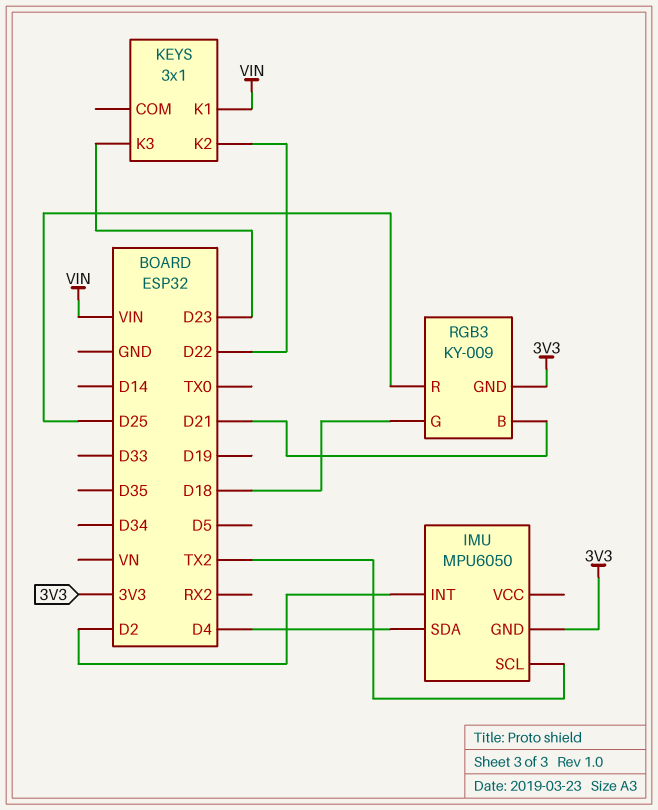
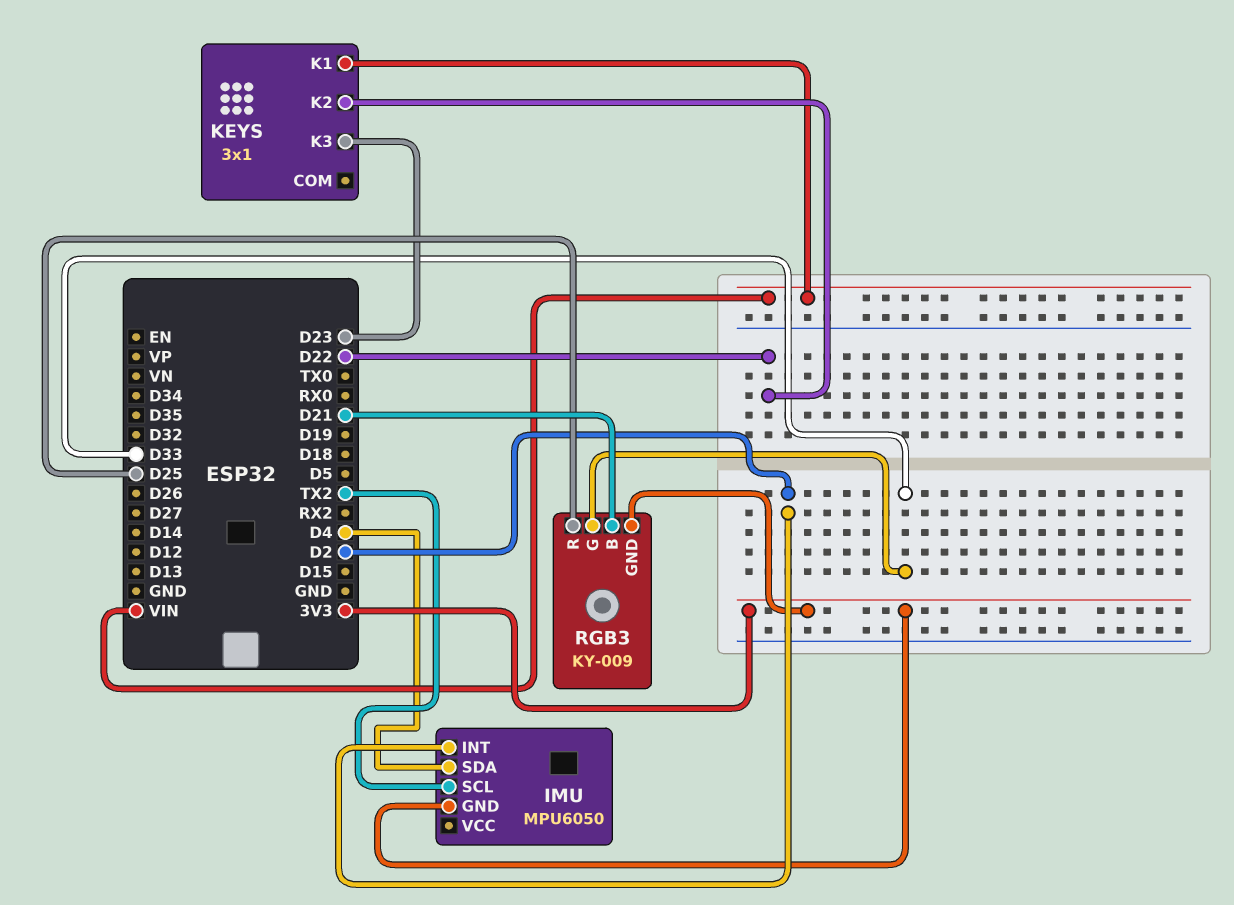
RGB3 pin G: D18 -> D33

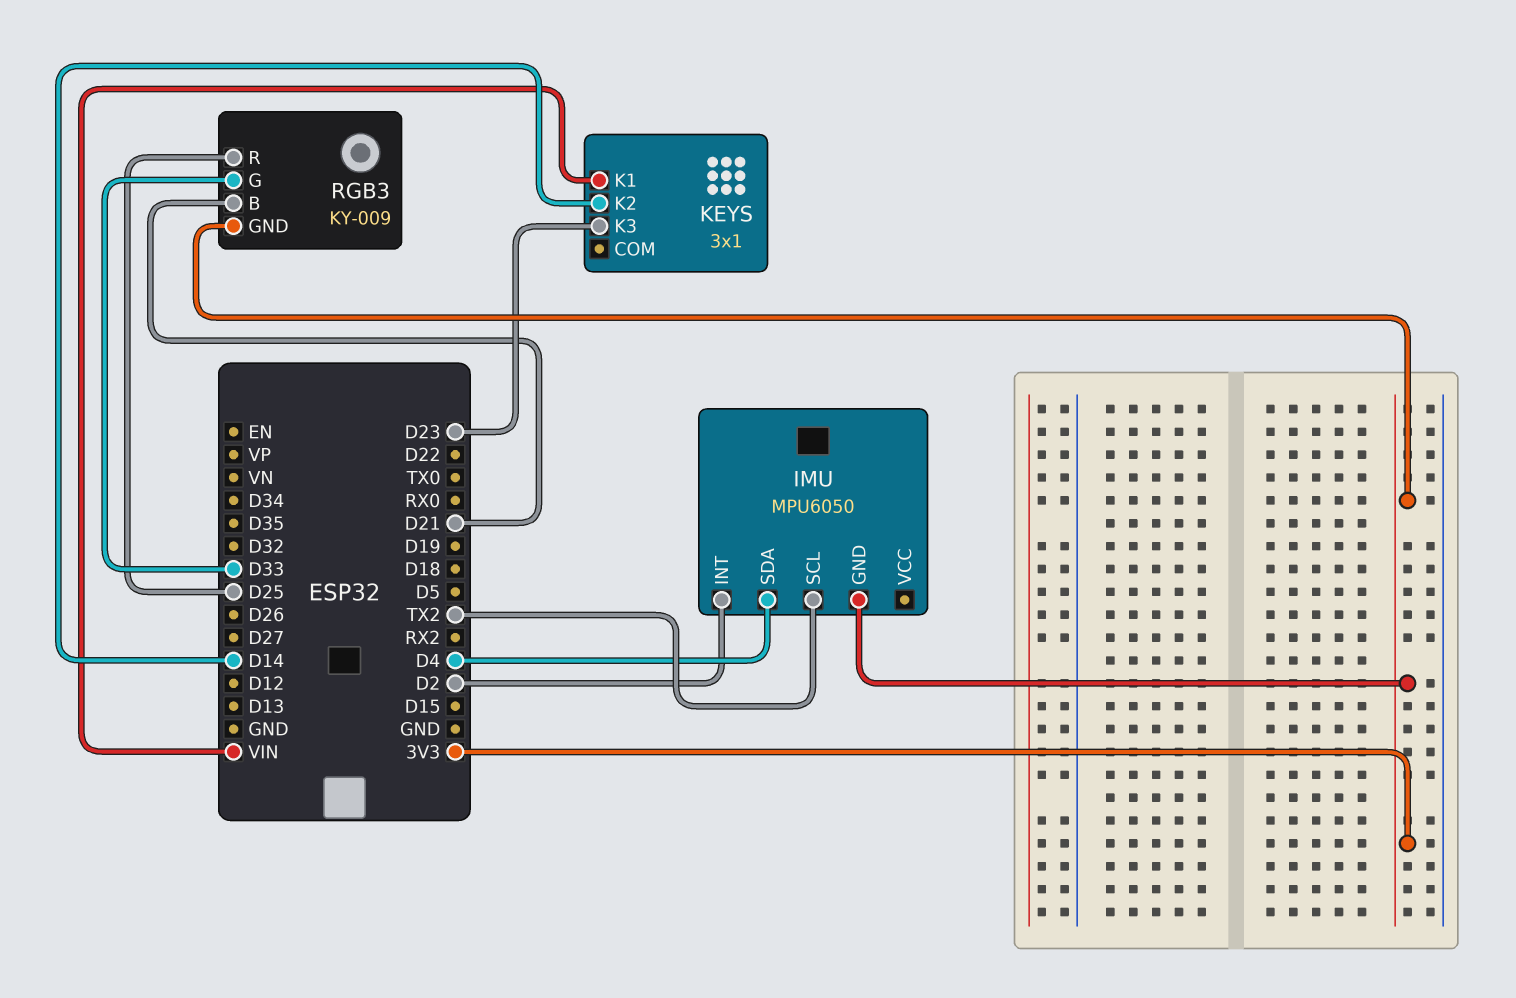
KEYS pin K2: D22 -> D14

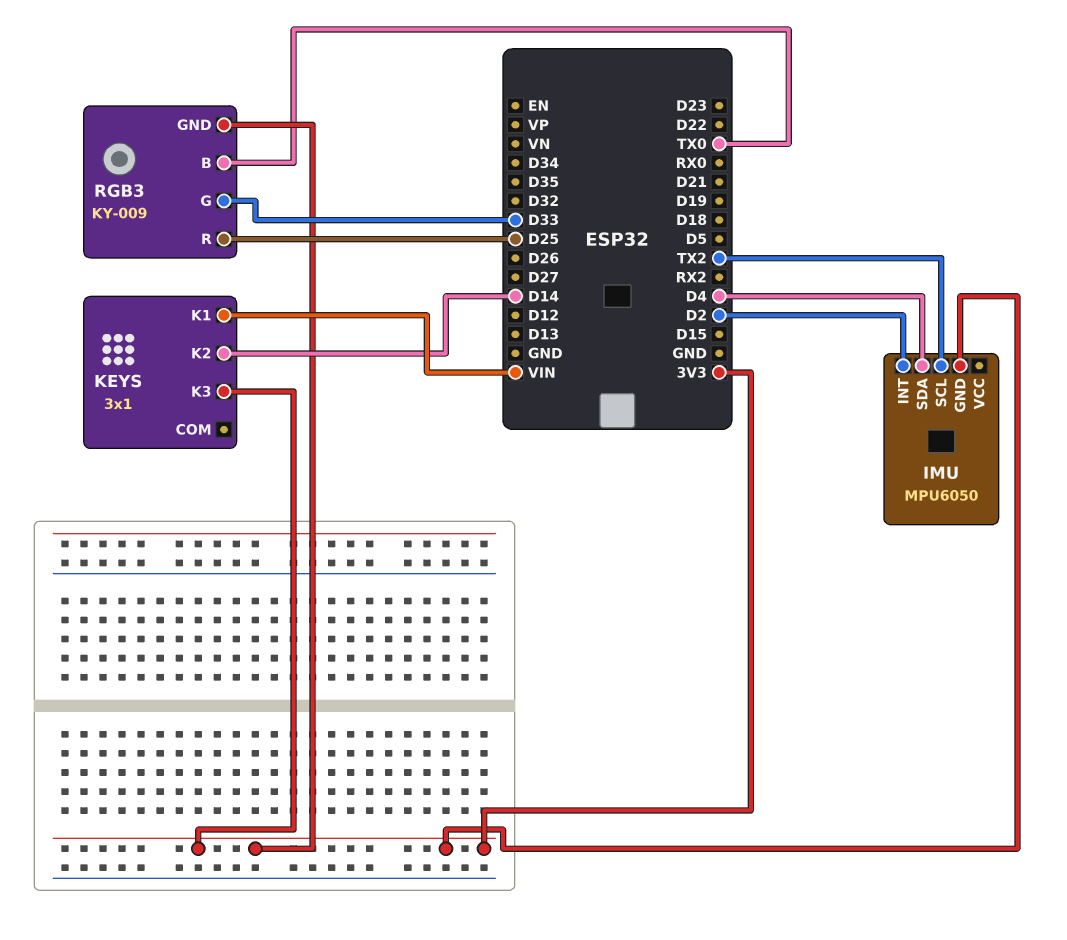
KEYS pin K3: D23 -> 3V3
RGB3 pin B: D21 -> TX0

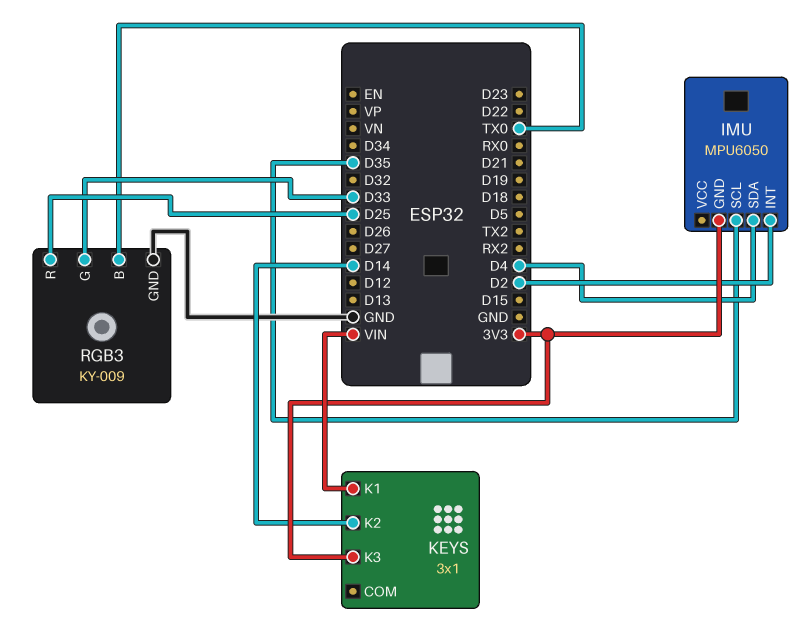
IMU pin SCL: TX2 -> D35
RGB3 pin GND: 3V3 -> GND

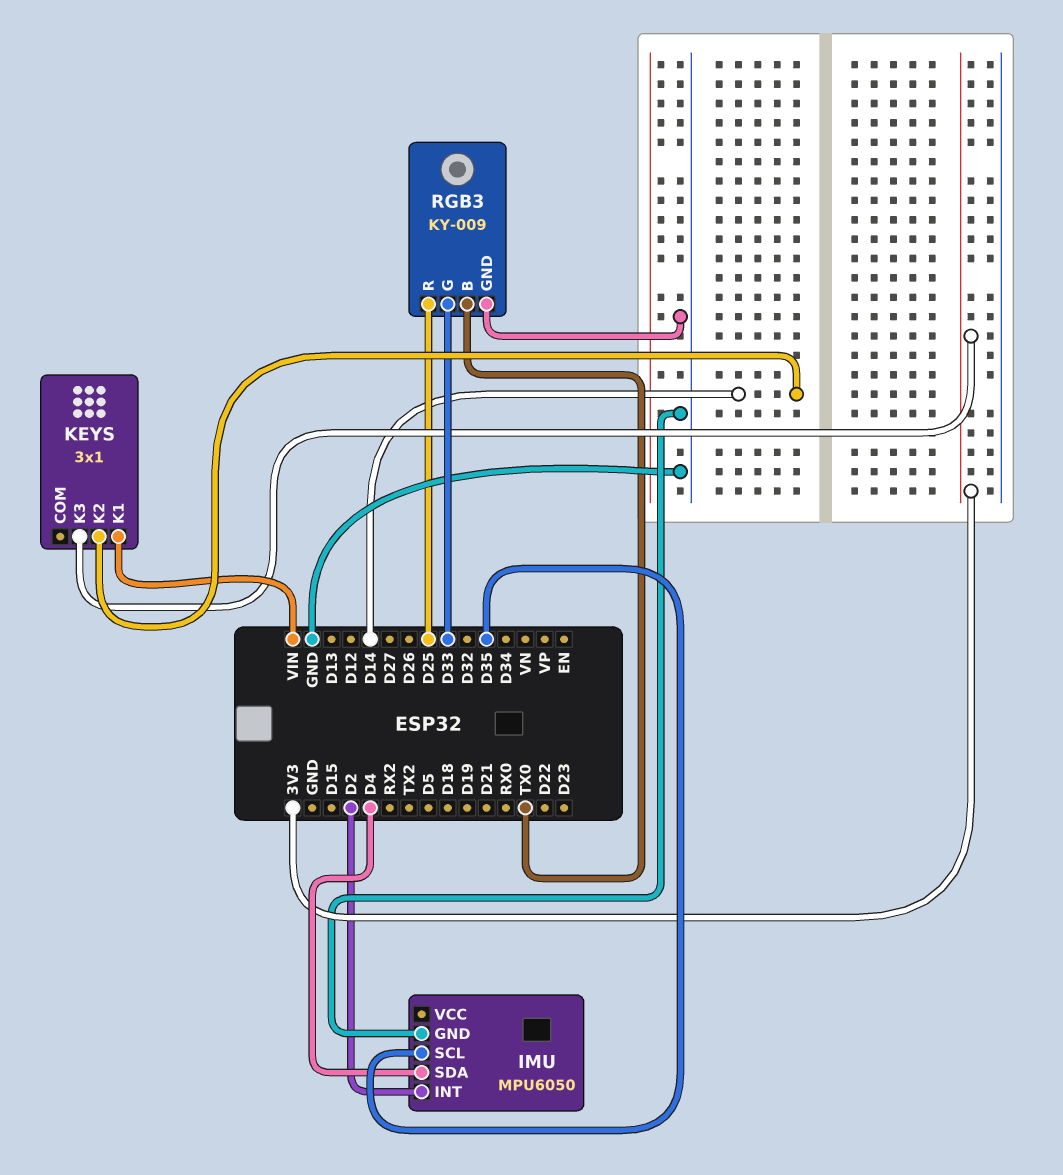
IMU pin GND: 3V3 -> GND

